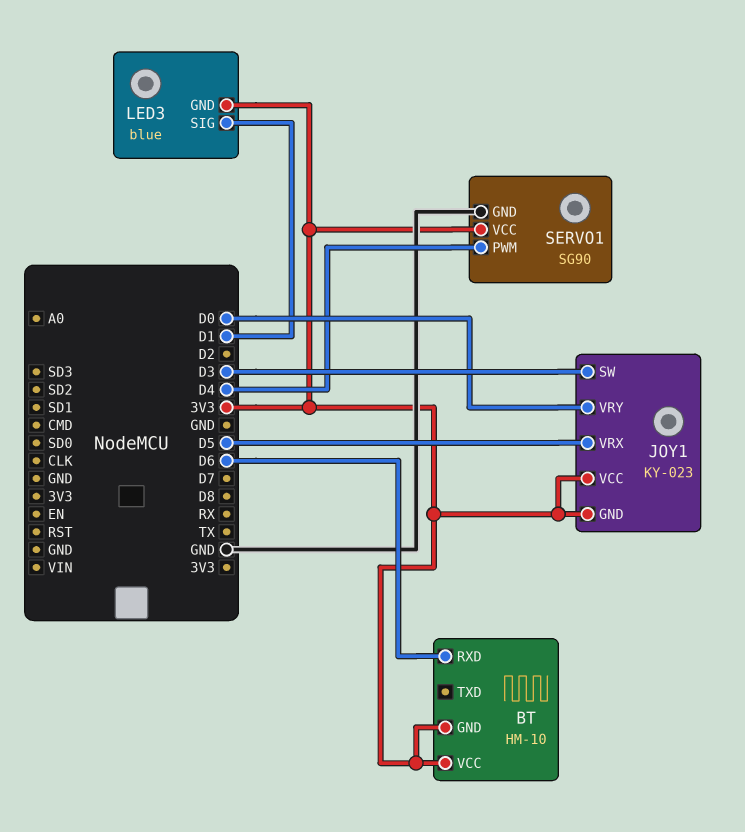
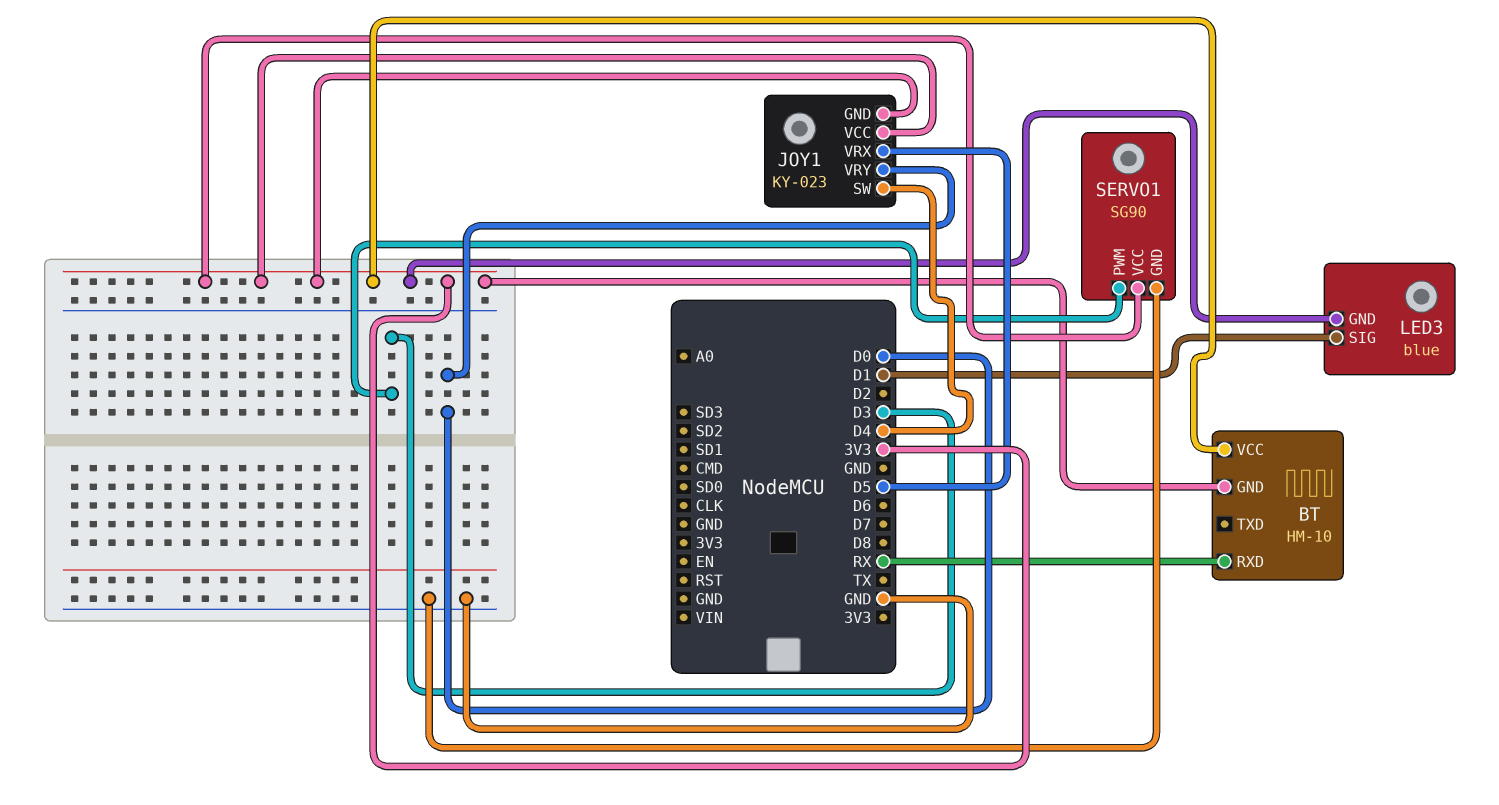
BT pin RXD: D6 -> RX
JOY1 pin SW: D3 -> D4
SERVO1 pin PWM: D4 -> D3

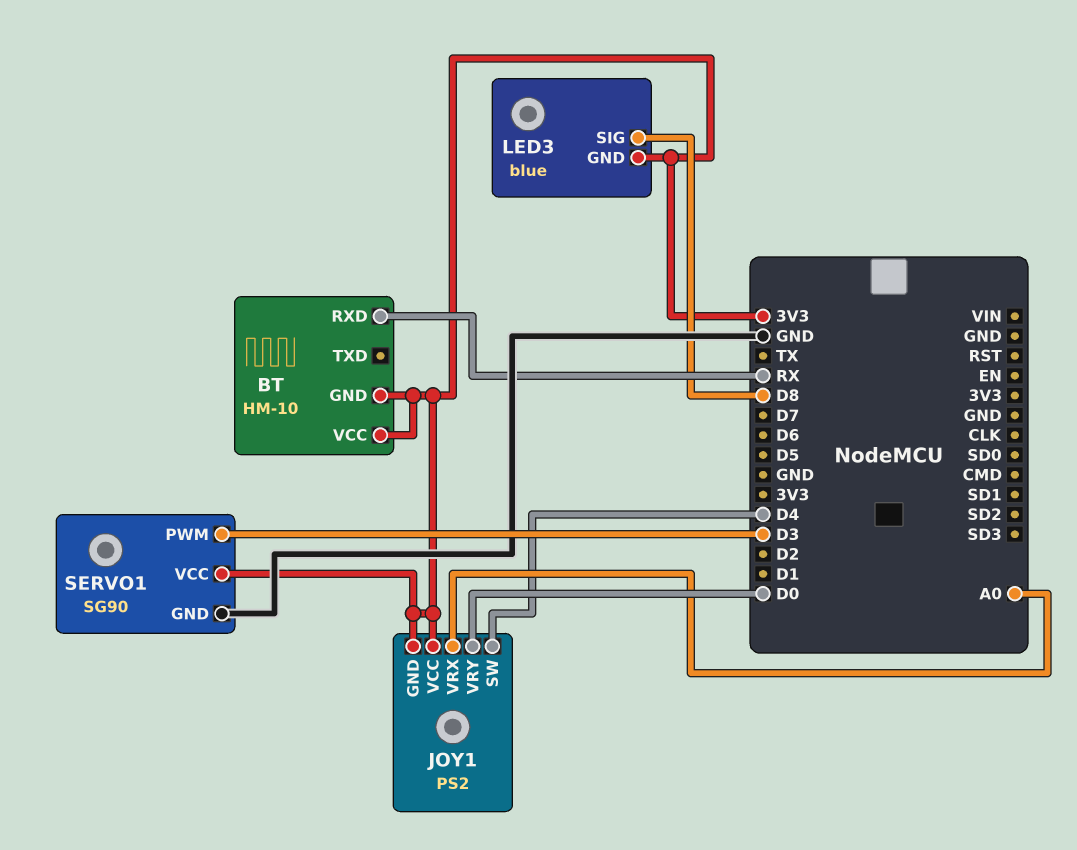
JOY1: KY-023 -> PS2
JOY1 pin VRX: D5 -> A0
LED3 pin SIG: D1 -> D8

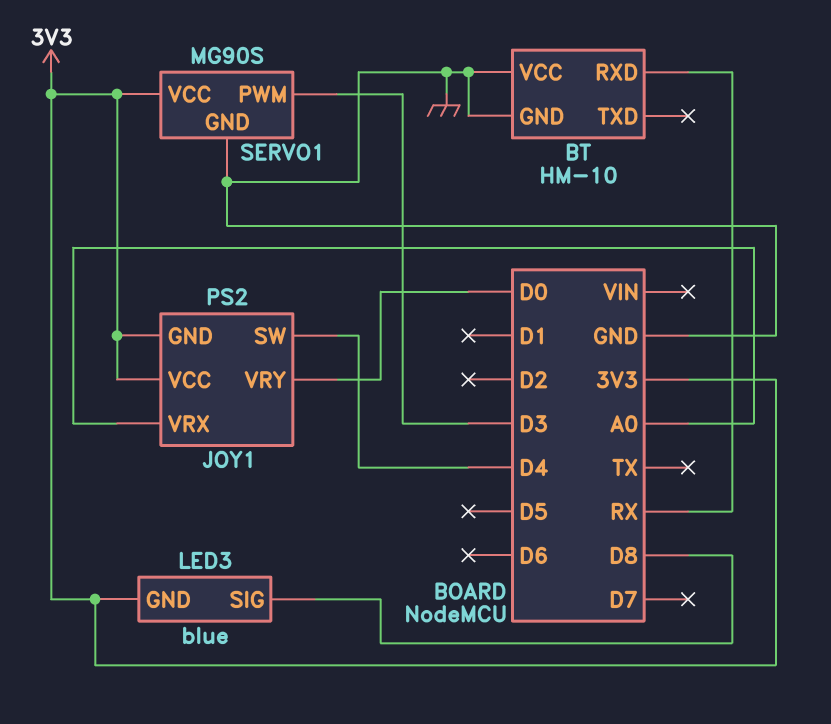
BT pin GND: 3V3 -> GND
BT pin VCC: 3V3 -> GND
SERVO1: SG90 -> MG90S

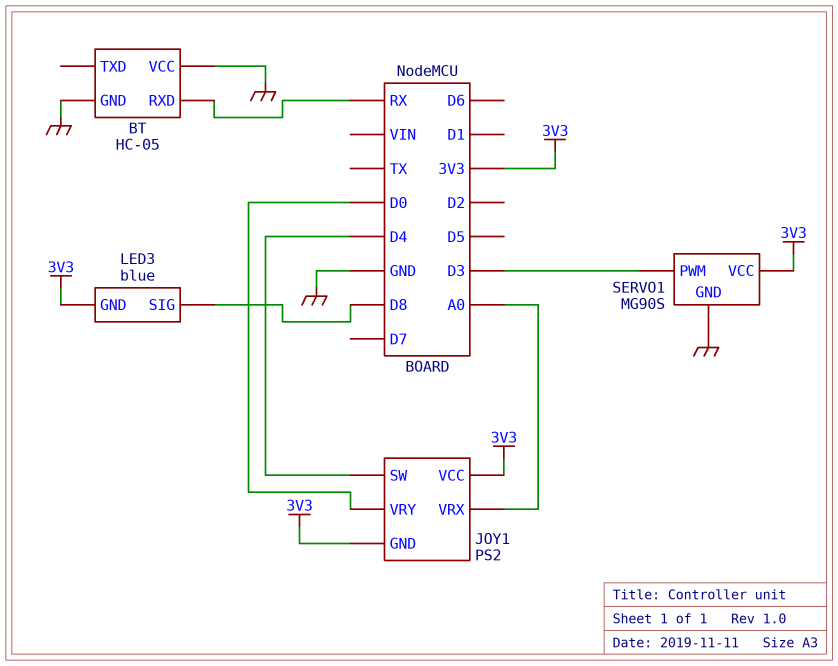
BT: HM-10 -> HC-05

